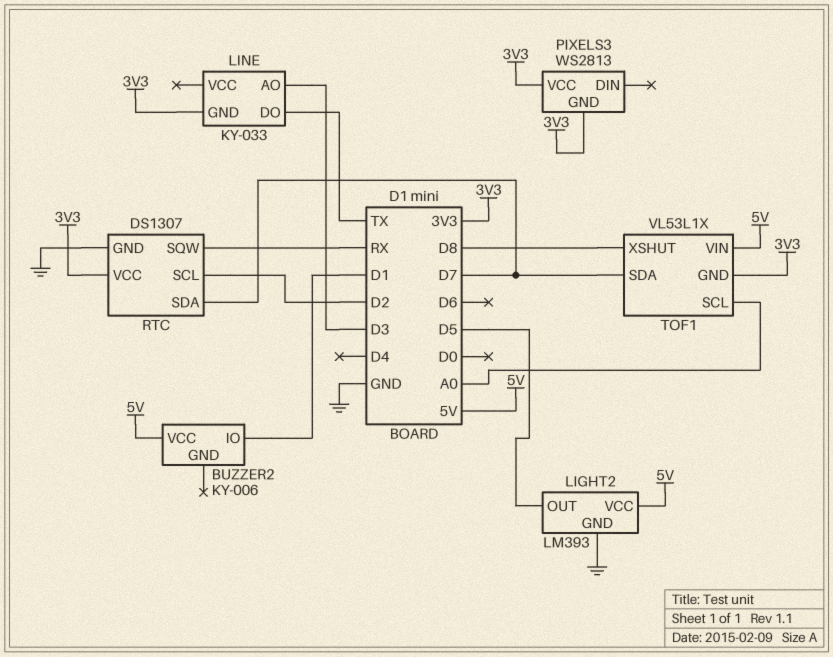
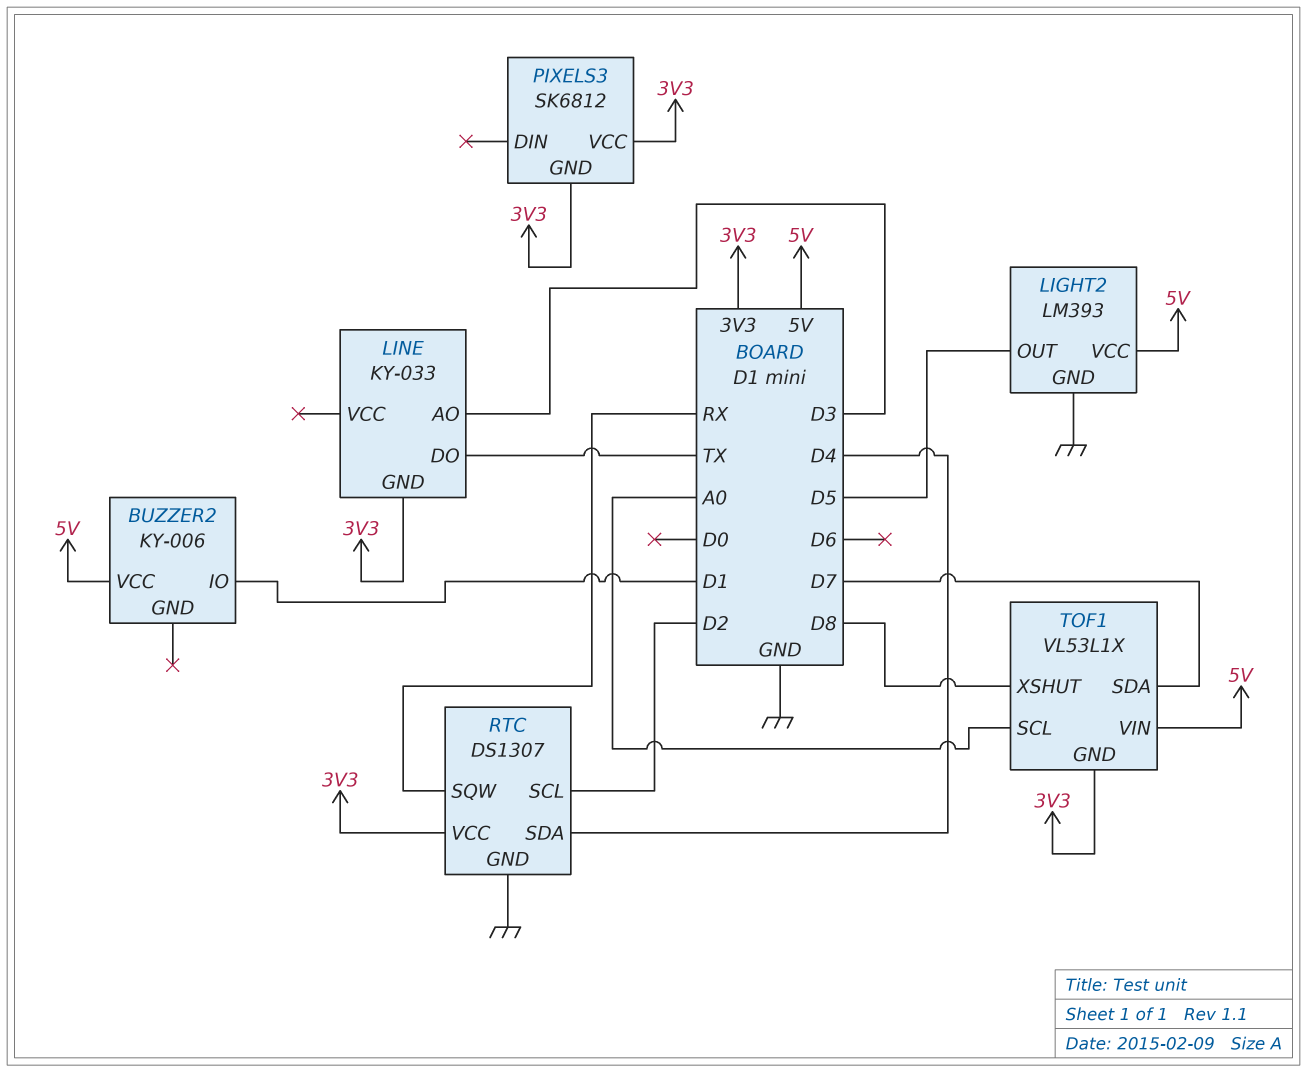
PIXELS3: WS2813 -> SK6812
RTC pin SDA: D7 -> D4

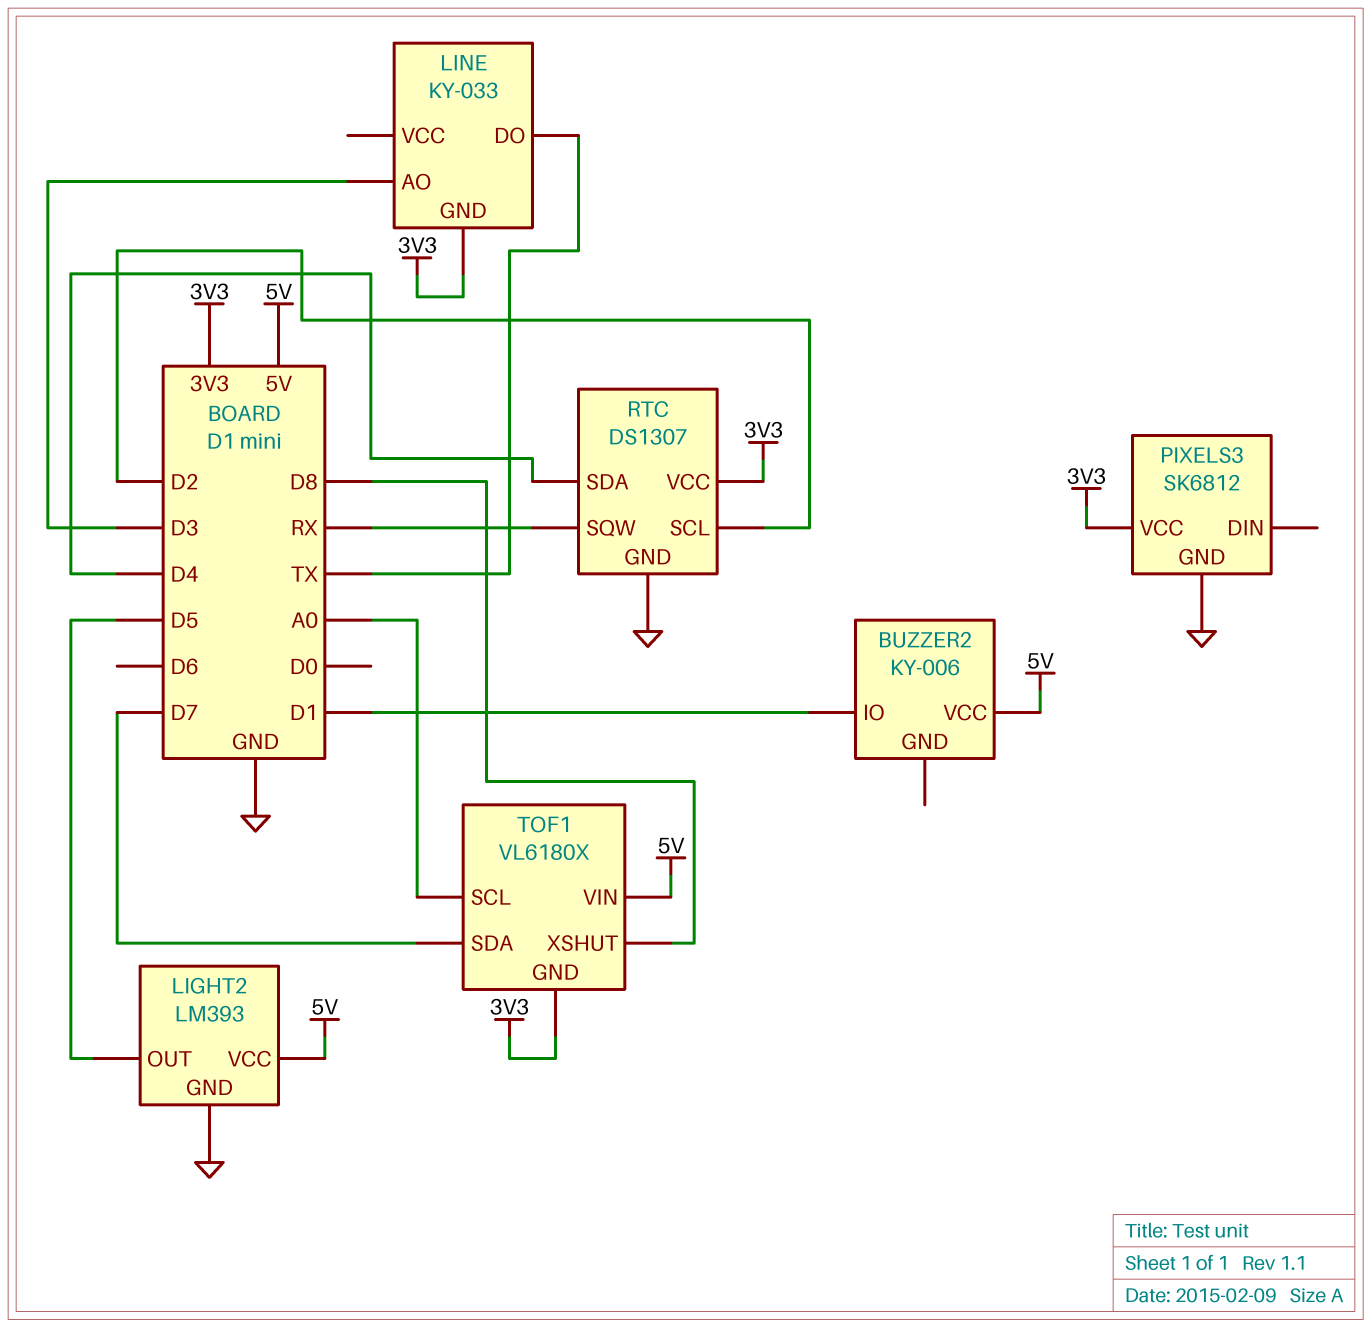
PIXELS3 pin GND: 3V3 -> GND
TOF1: VL53L1X -> VL6180X

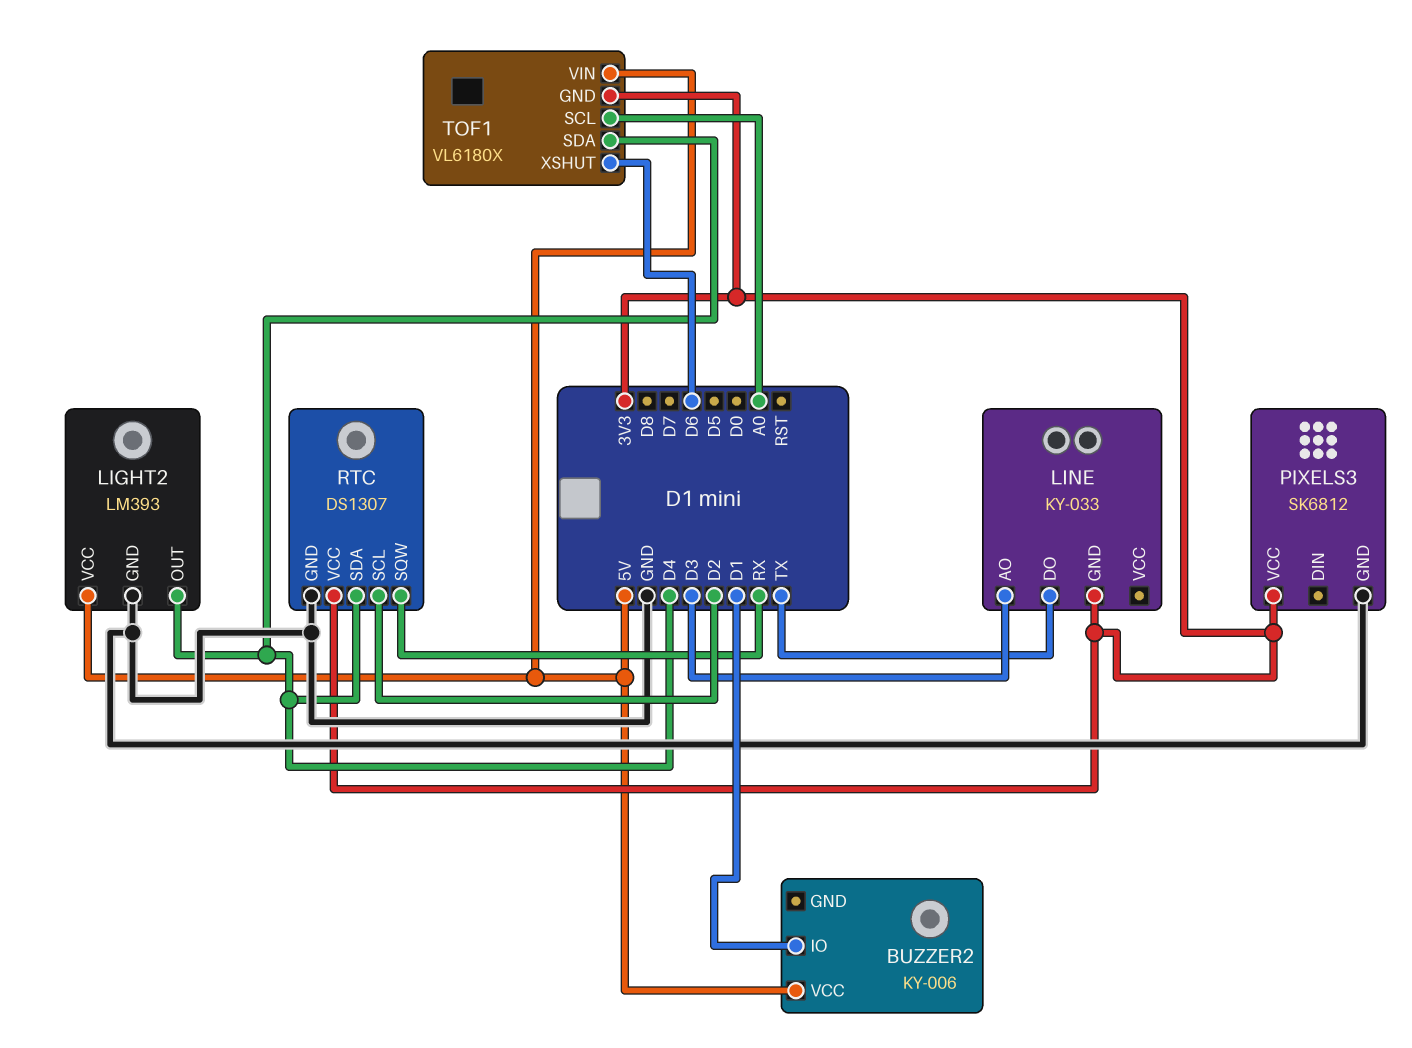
LIGHT2 pin OUT: D5 -> D4
TOF1 pin SDA: D7 -> D4
TOF1 pin XSHUT: D8 -> D6

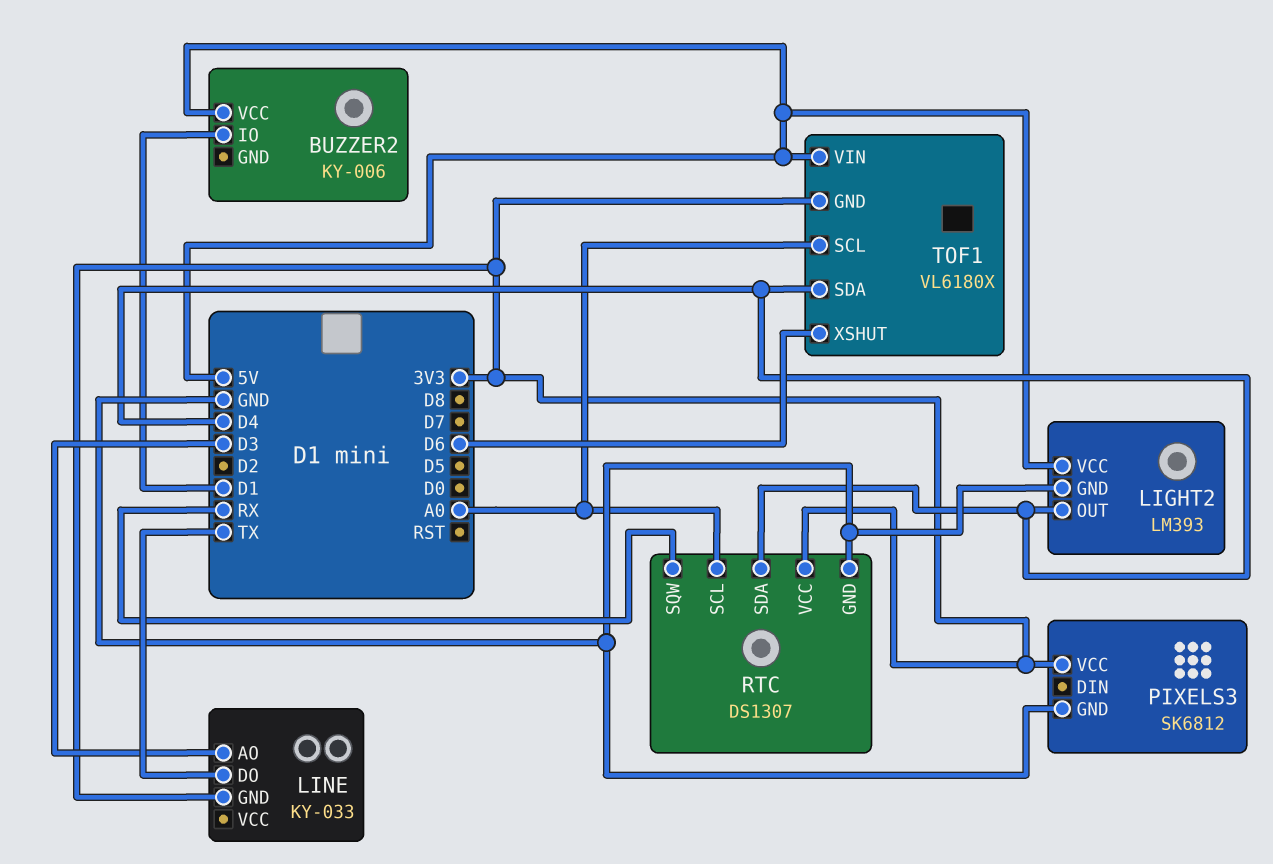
RTC pin SCL: D2 -> A0

